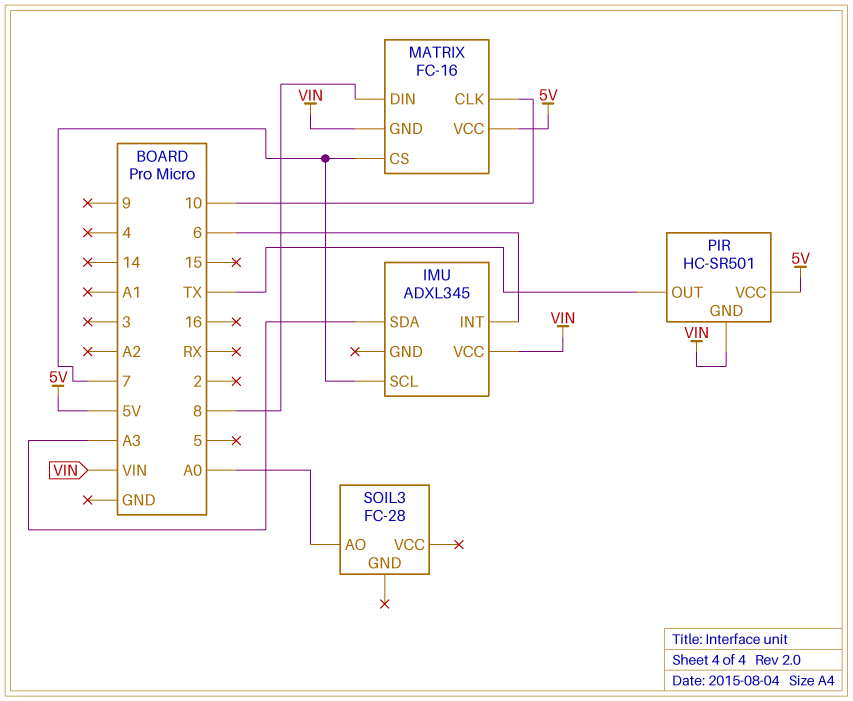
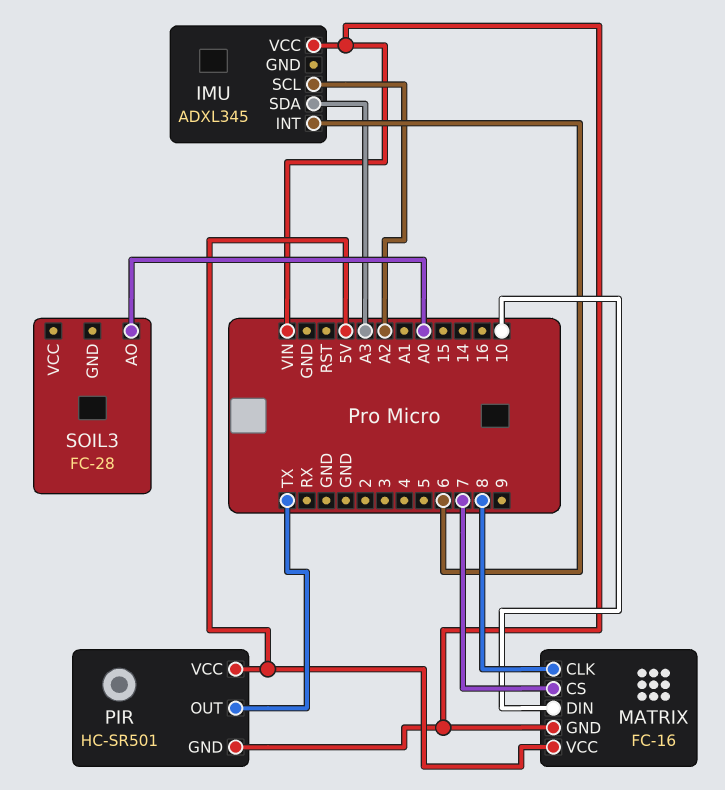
IMU pin SCL: 7 -> A2
MATRIX pin CLK: 10 -> 8
MATRIX pin DIN: 8 -> 10

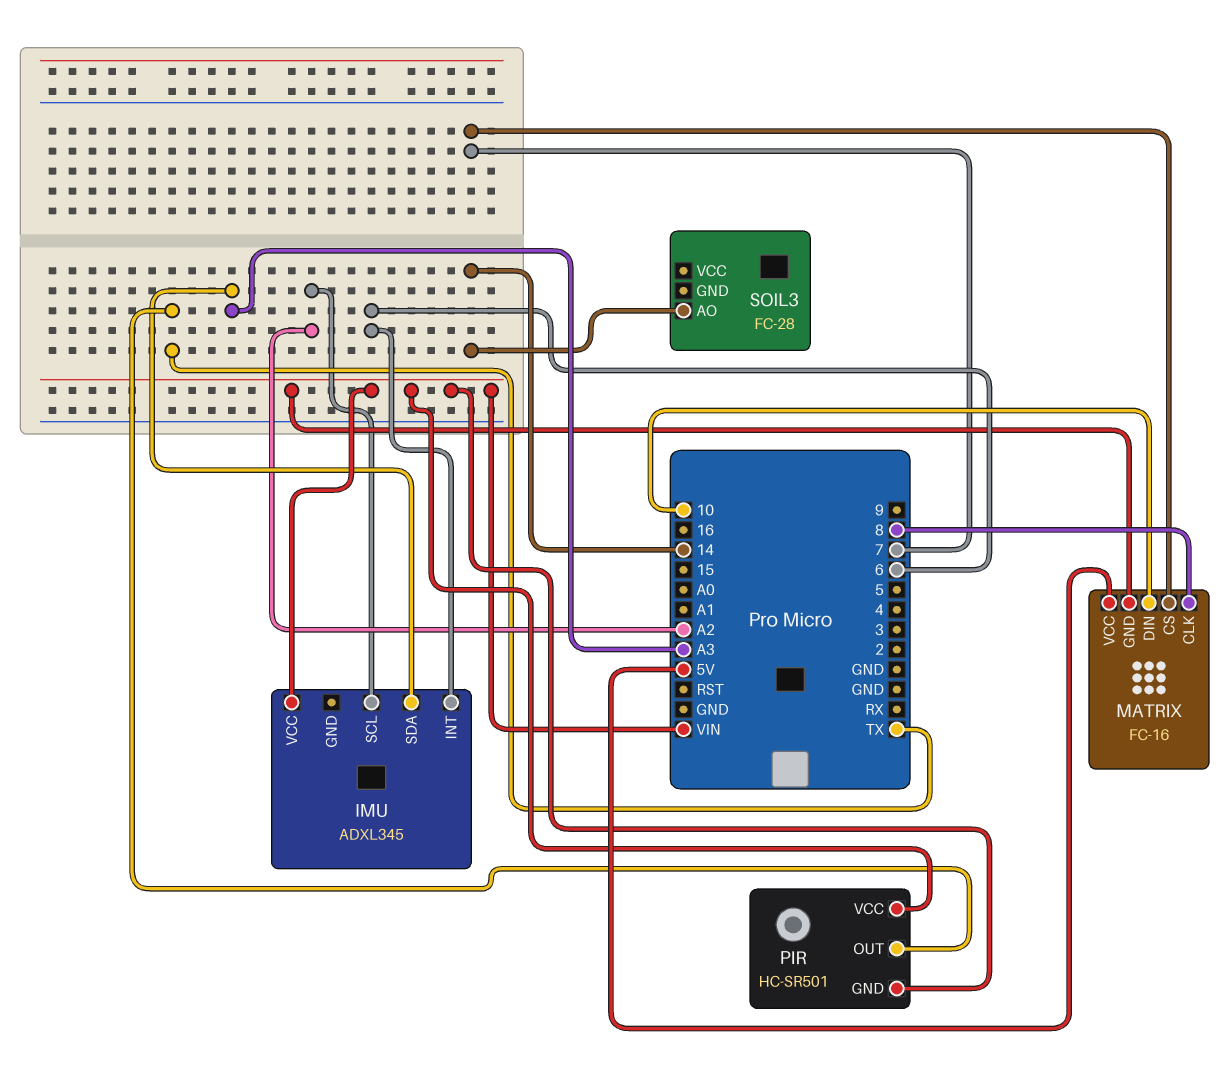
PIR pin VCC: 5V -> VIN
SOIL3 pin AO: A0 -> 14

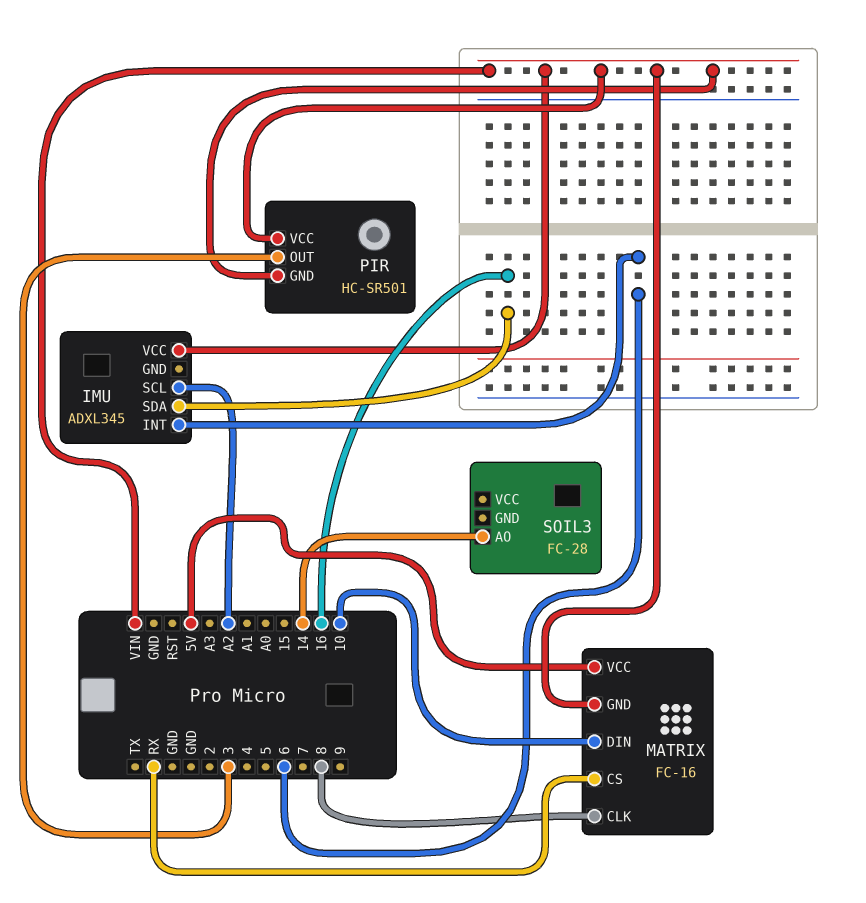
IMU pin SDA: A3 -> 16
MATRIX pin CS: 7 -> RX
PIR pin OUT: TX -> 3

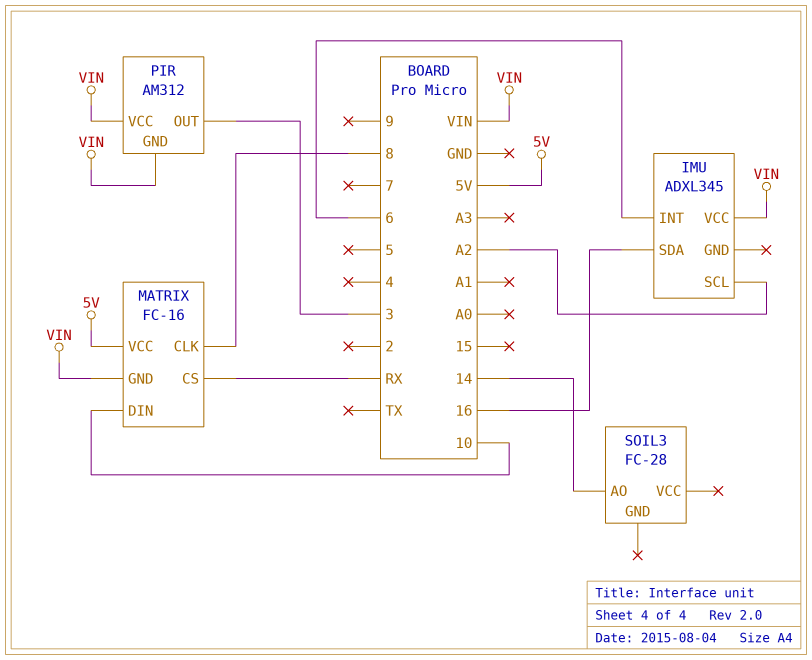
PIR: HC-SR501 -> AM312

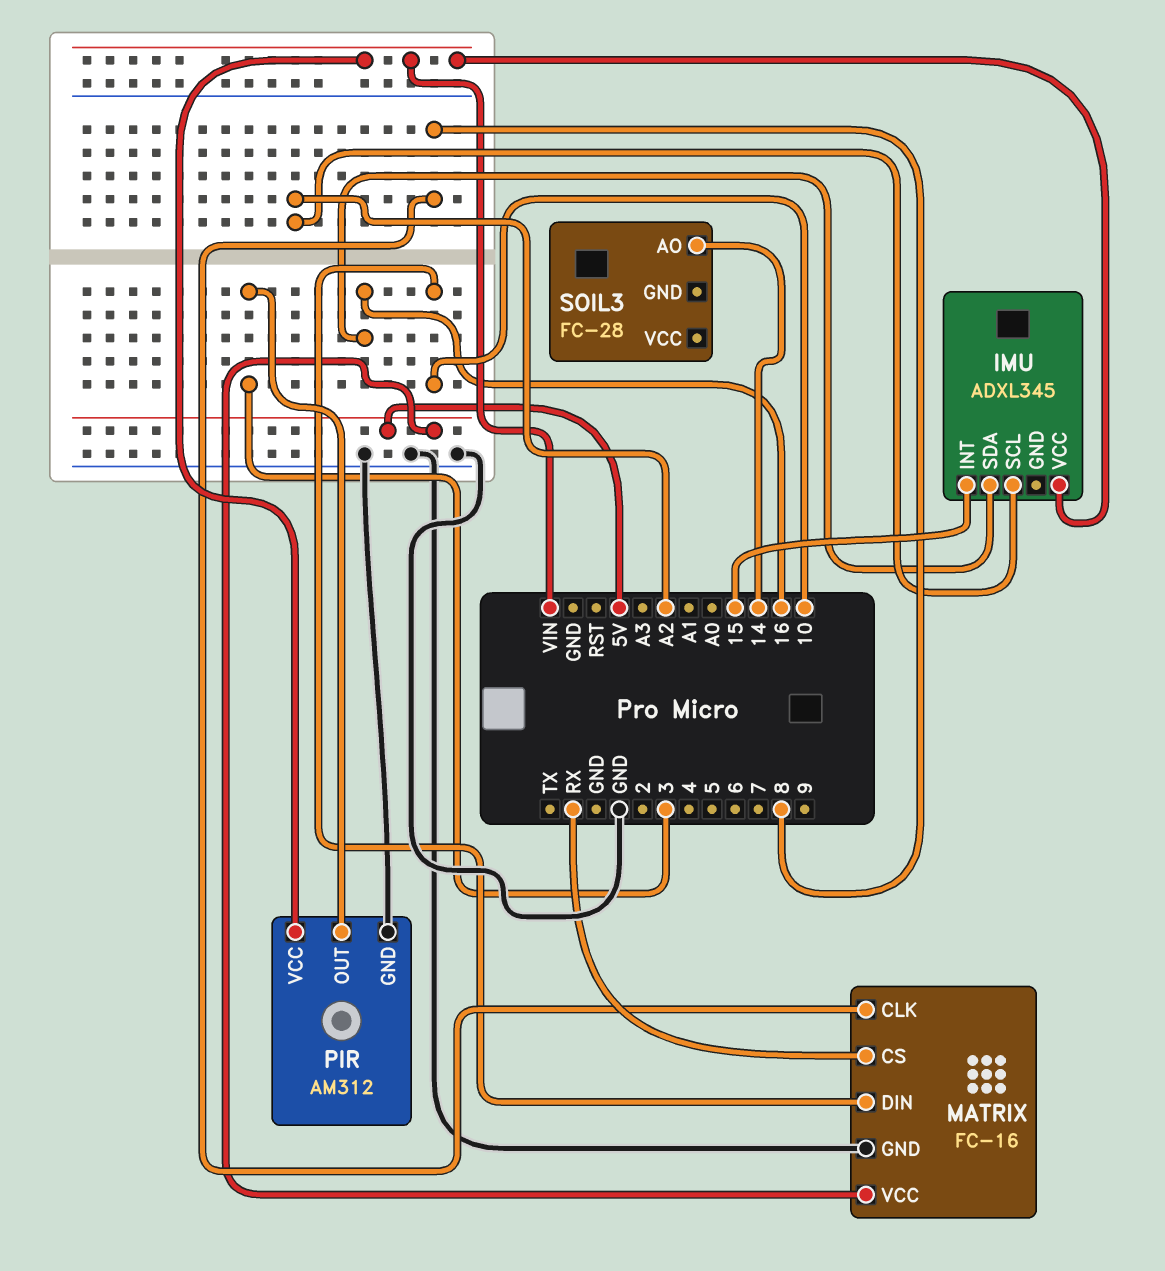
IMU pin INT: 6 -> 15
MATRIX pin GND: VIN -> GND
PIR pin GND: VIN -> GND

